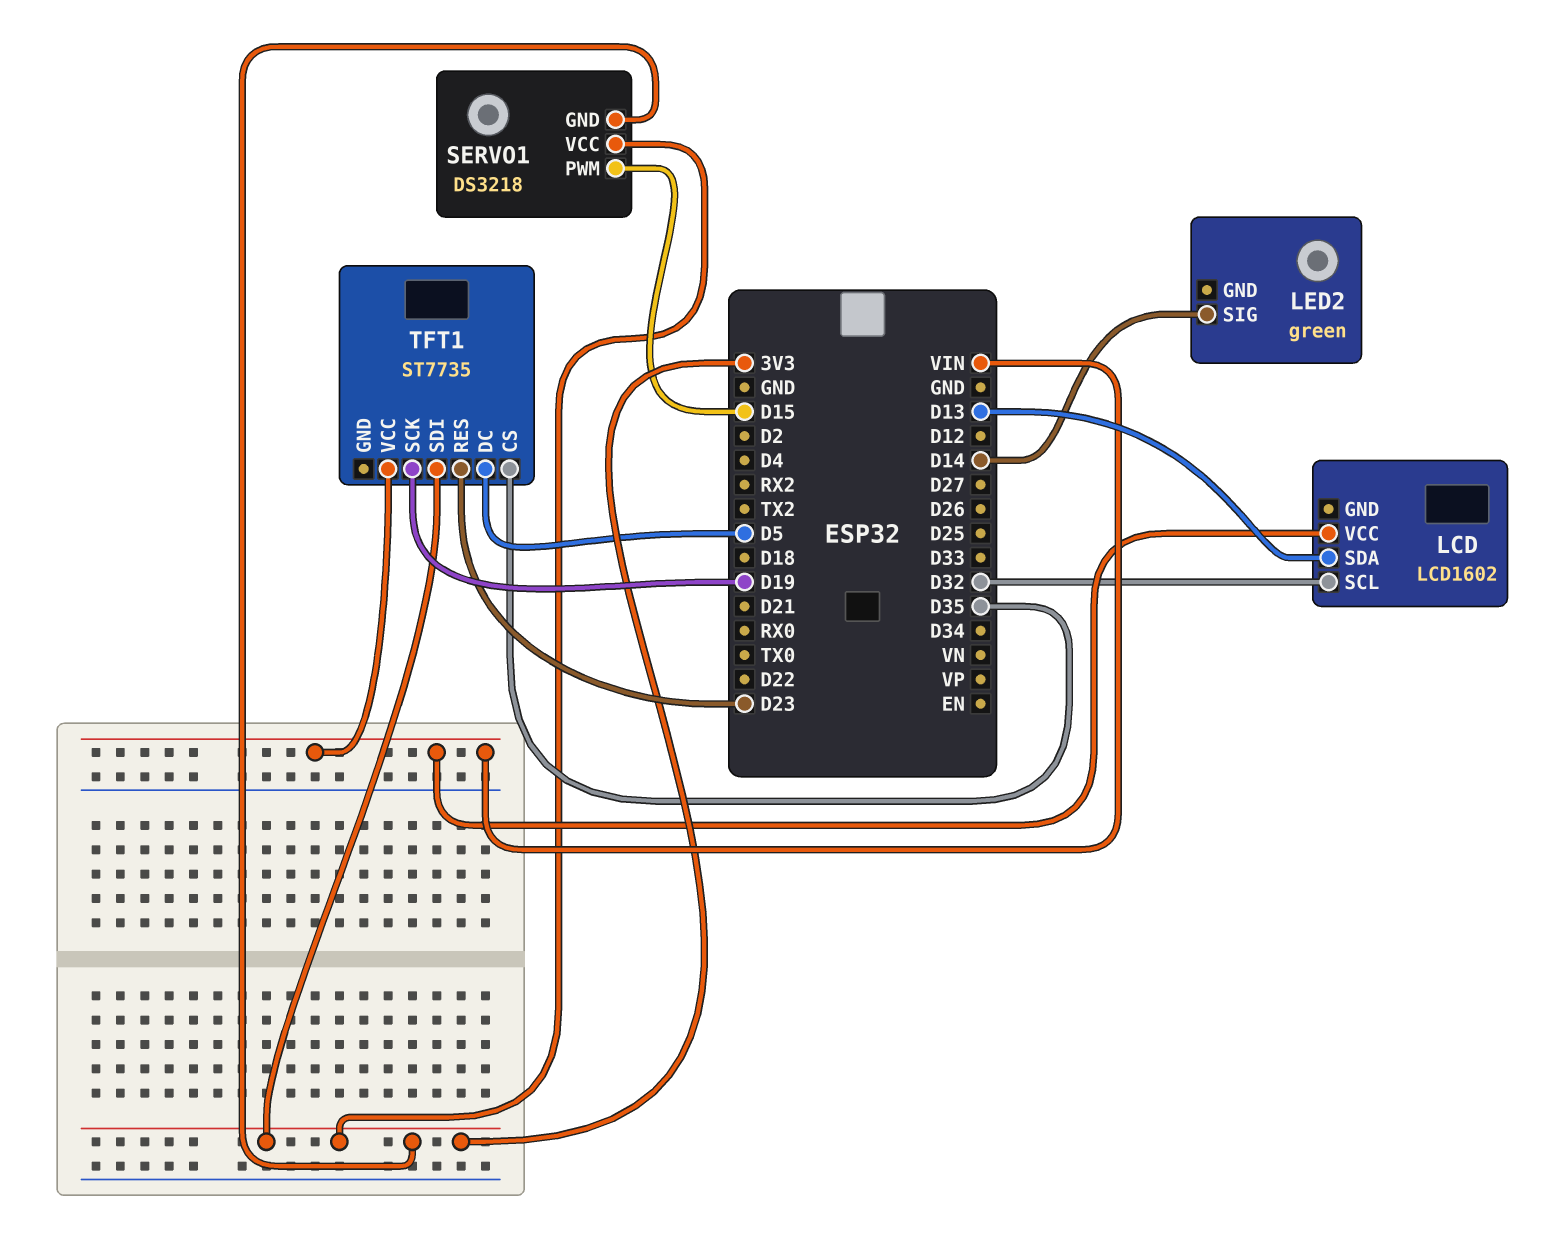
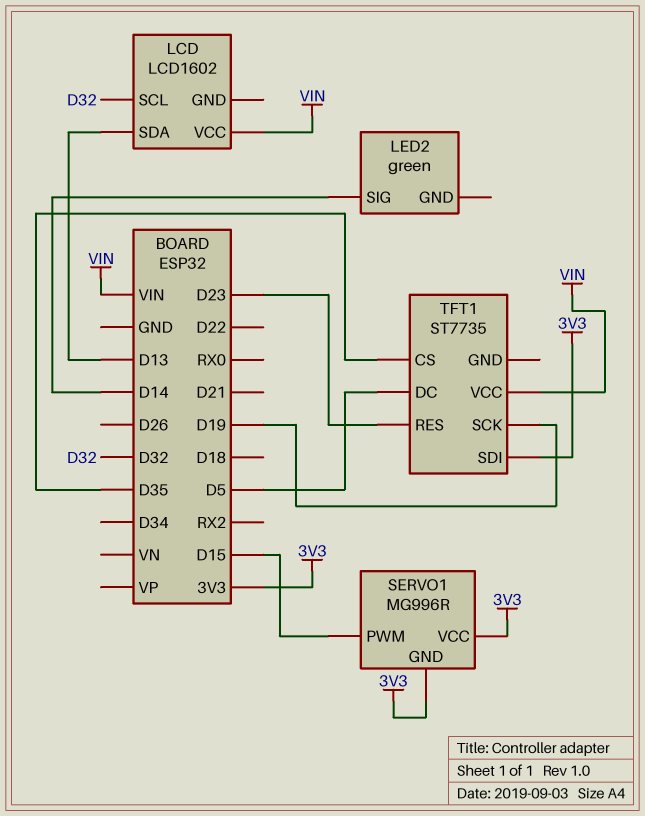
SERVO1: DS3218 -> MG996R

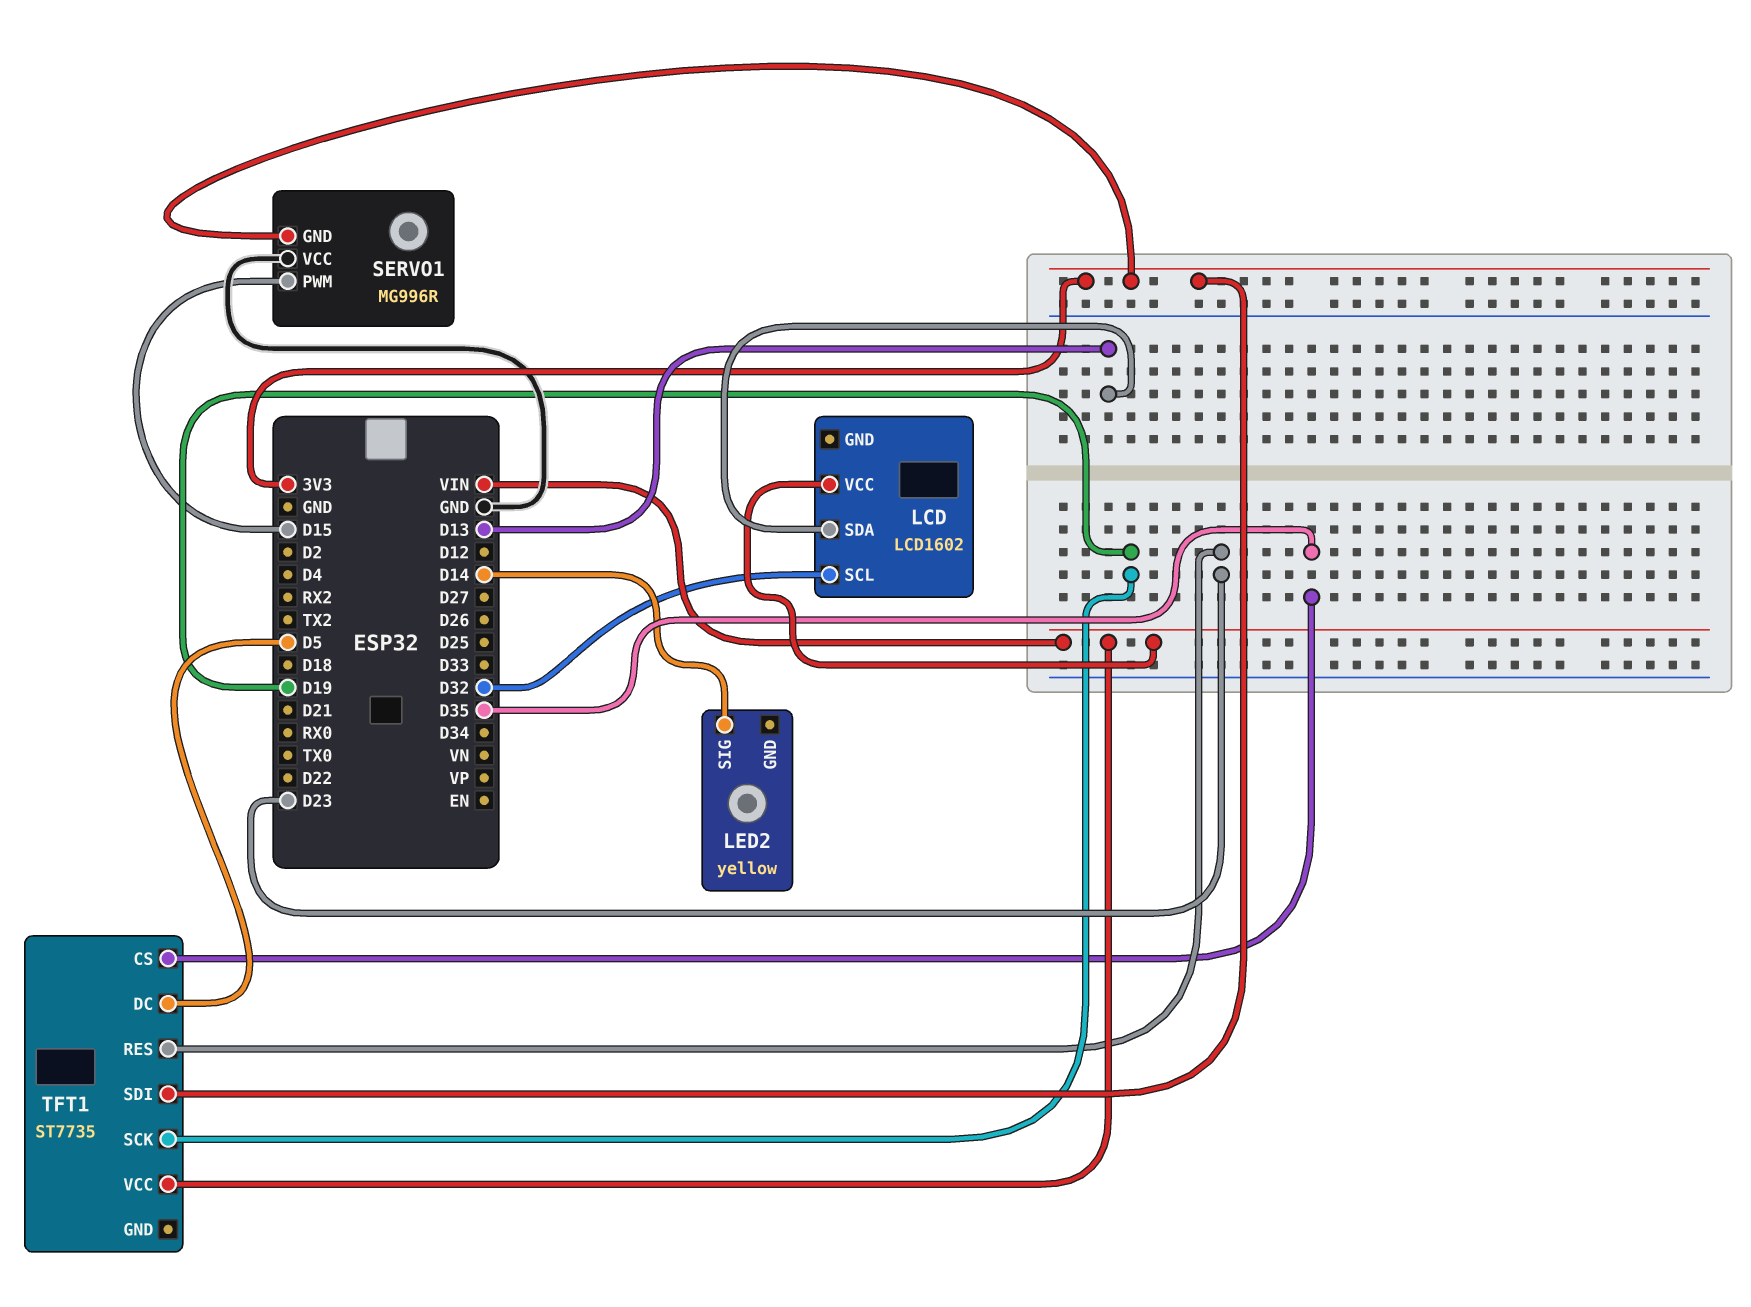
LED2: green -> yellow
SERVO1 pin VCC: 3V3 -> GND

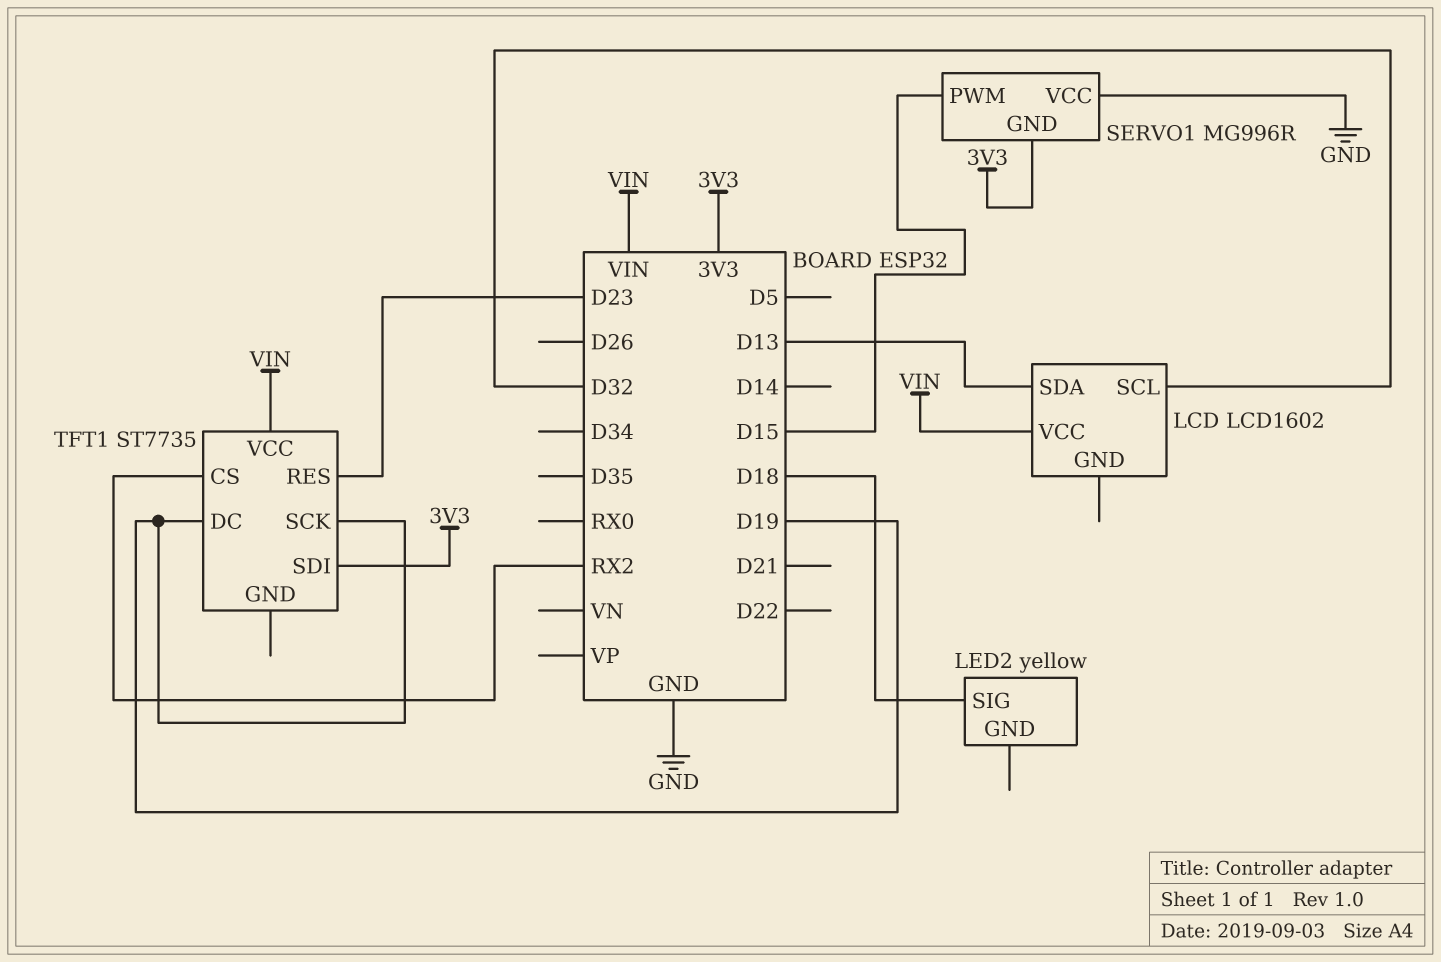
LED2 pin SIG: D14 -> D18
TFT1 pin CS: D35 -> RX2
TFT1 pin DC: D5 -> D19

